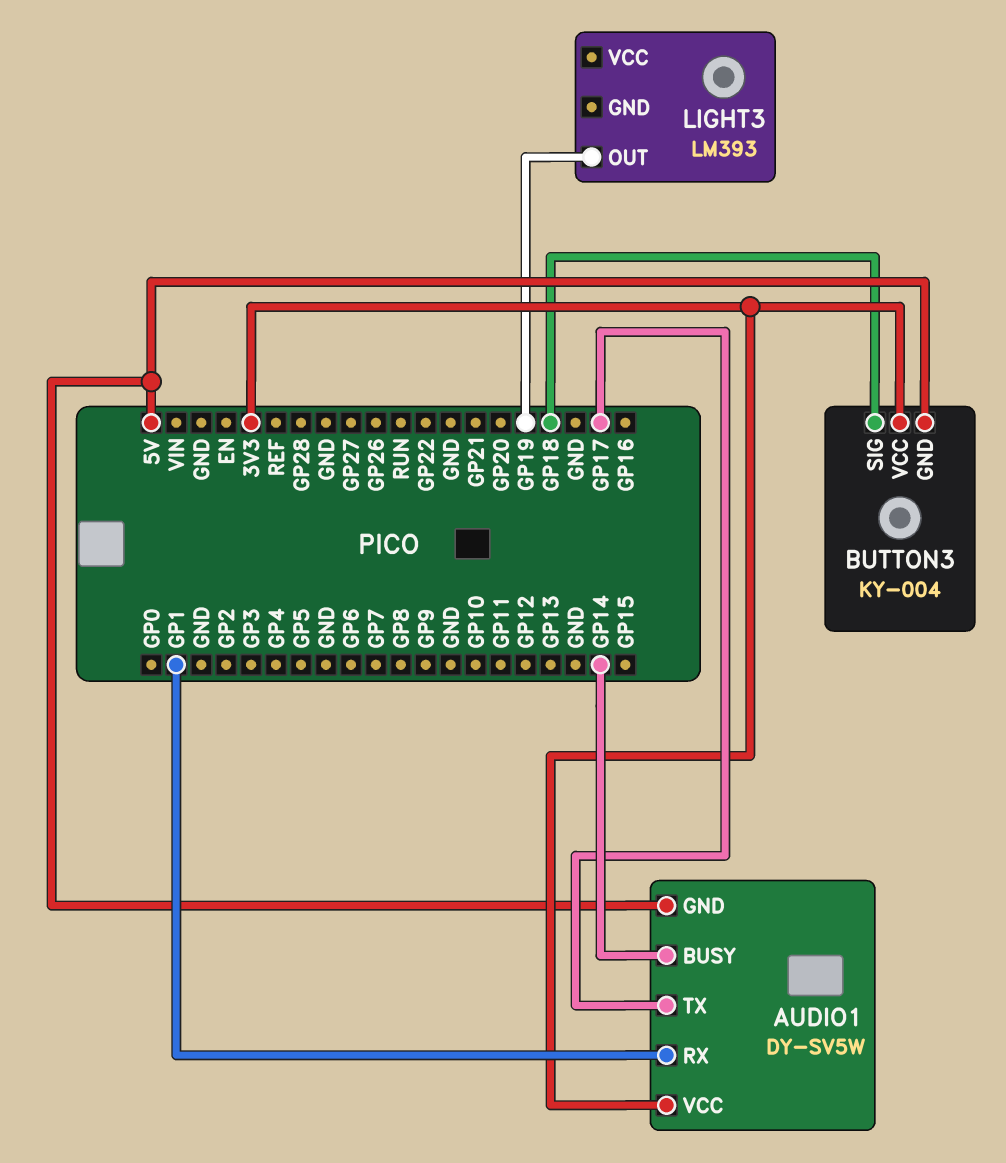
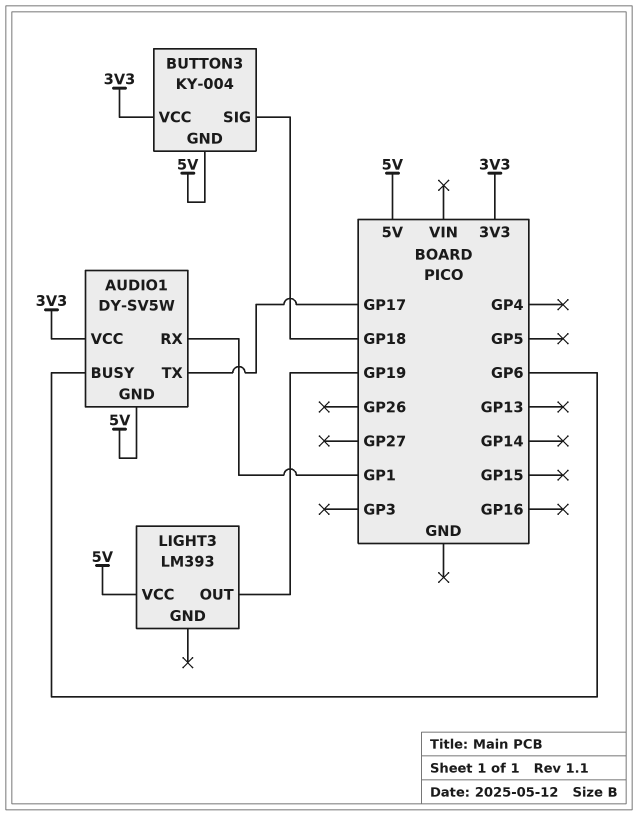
AUDIO1 pin BUSY: GP14 -> GP6
LIGHT3 pin VCC: none -> 5V

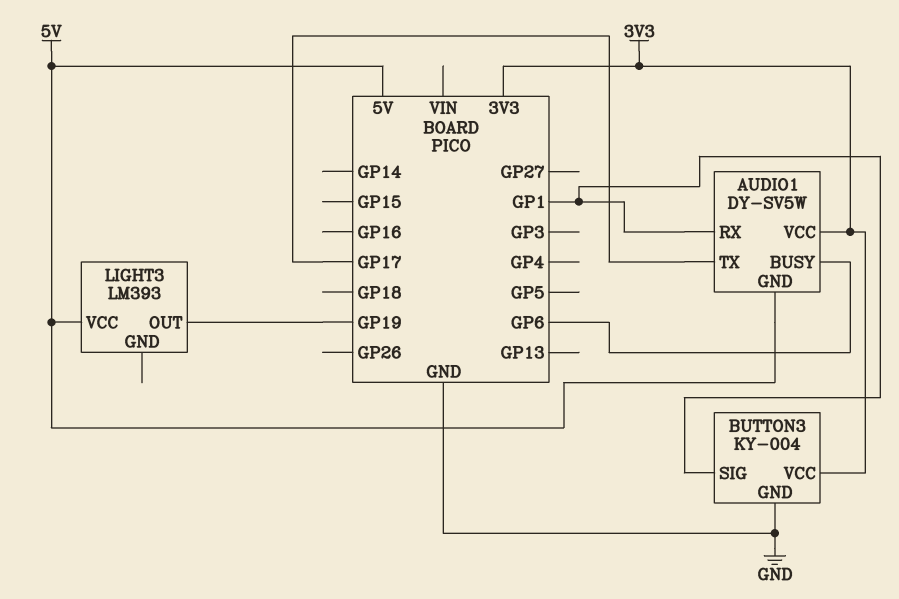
BUTTON3 pin GND: 5V -> GND
BUTTON3 pin SIG: GP18 -> GP1

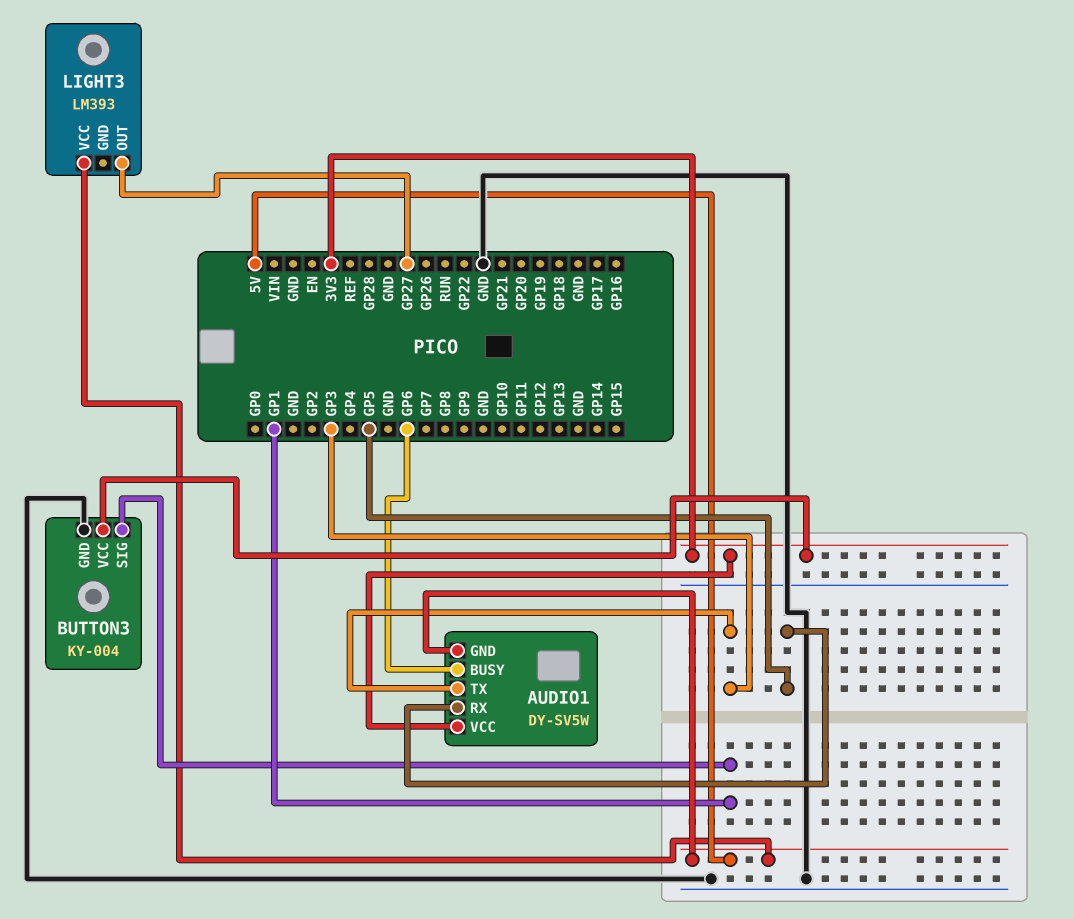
AUDIO1 pin RX: GP1 -> GP5
AUDIO1 pin TX: GP17 -> GP3
LIGHT3 pin OUT: GP19 -> GP27

